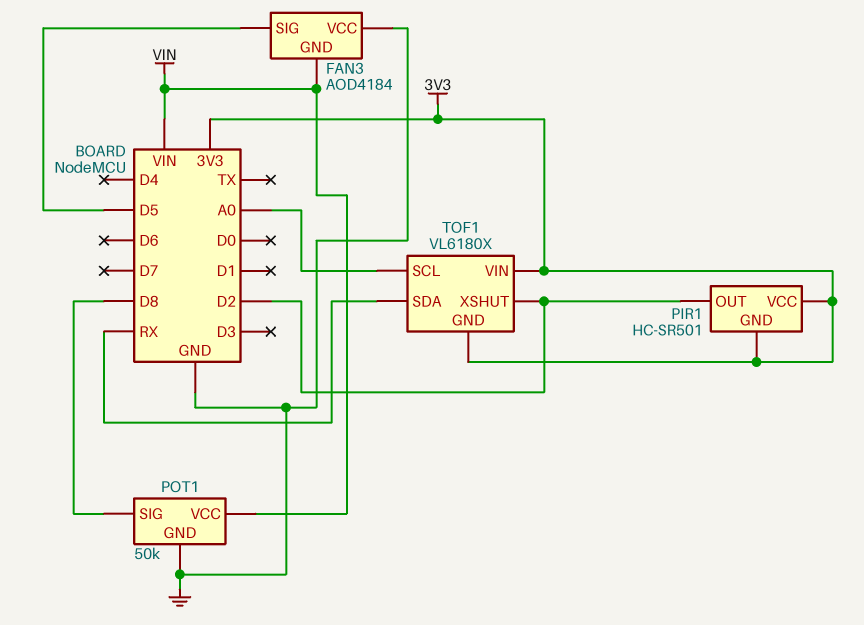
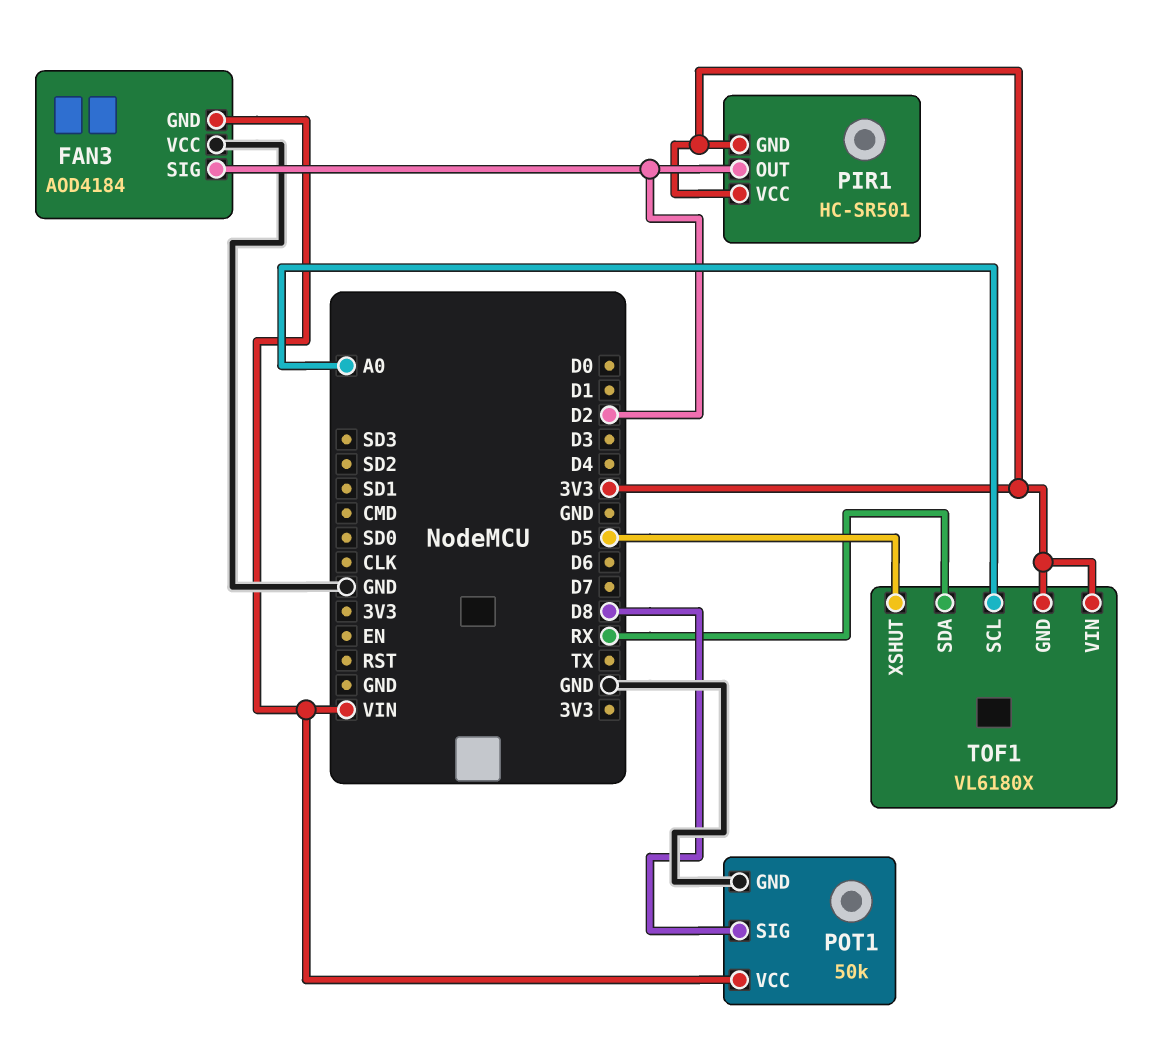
FAN3 pin SIG: D5 -> D2
TOF1 pin XSHUT: D2 -> D5

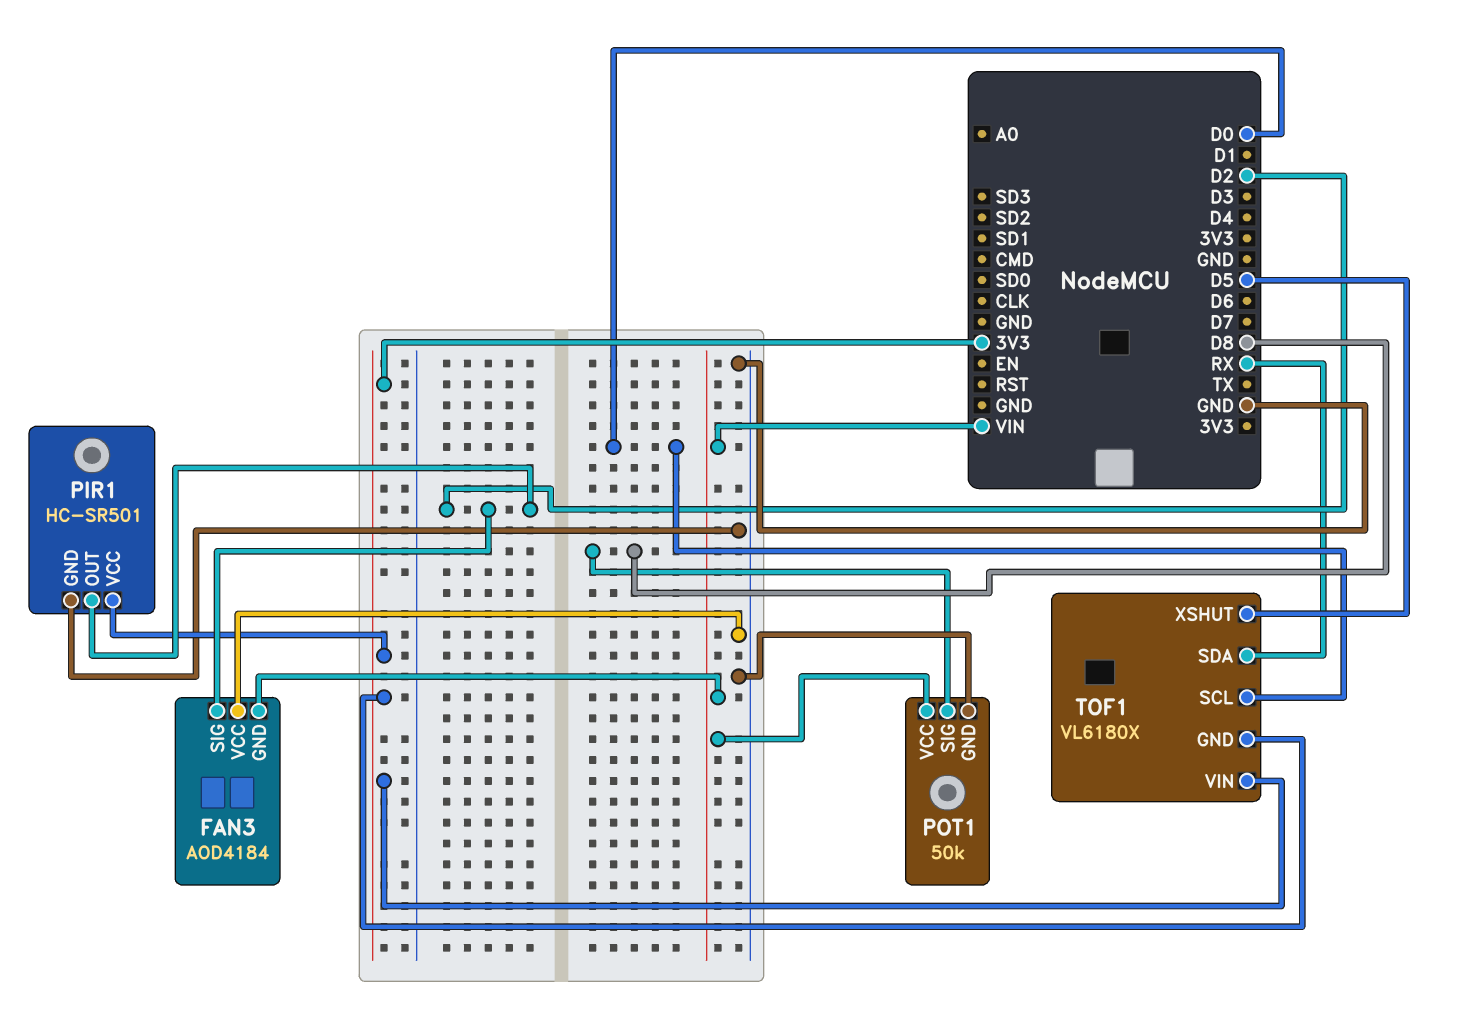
PIR1 pin GND: 3V3 -> GND
TOF1 pin SCL: A0 -> D0

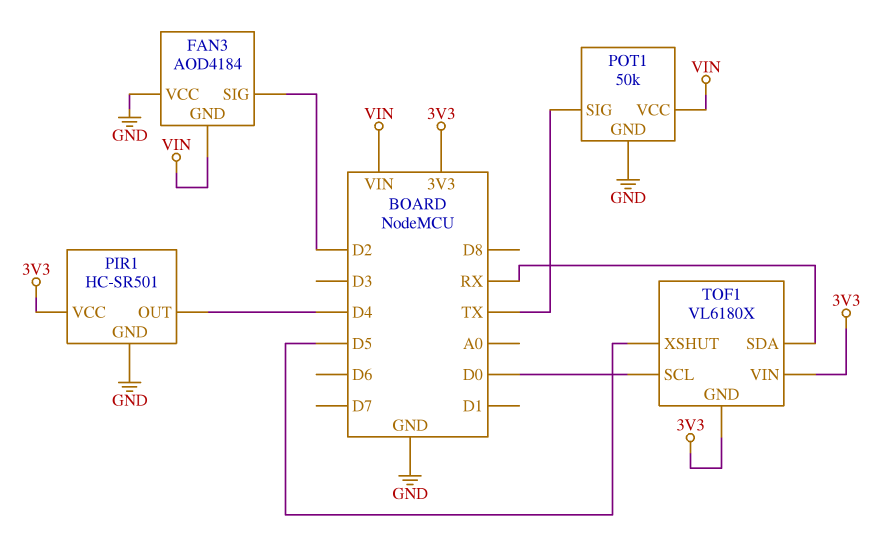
PIR1 pin OUT: D2 -> D4
POT1 pin SIG: D8 -> TX

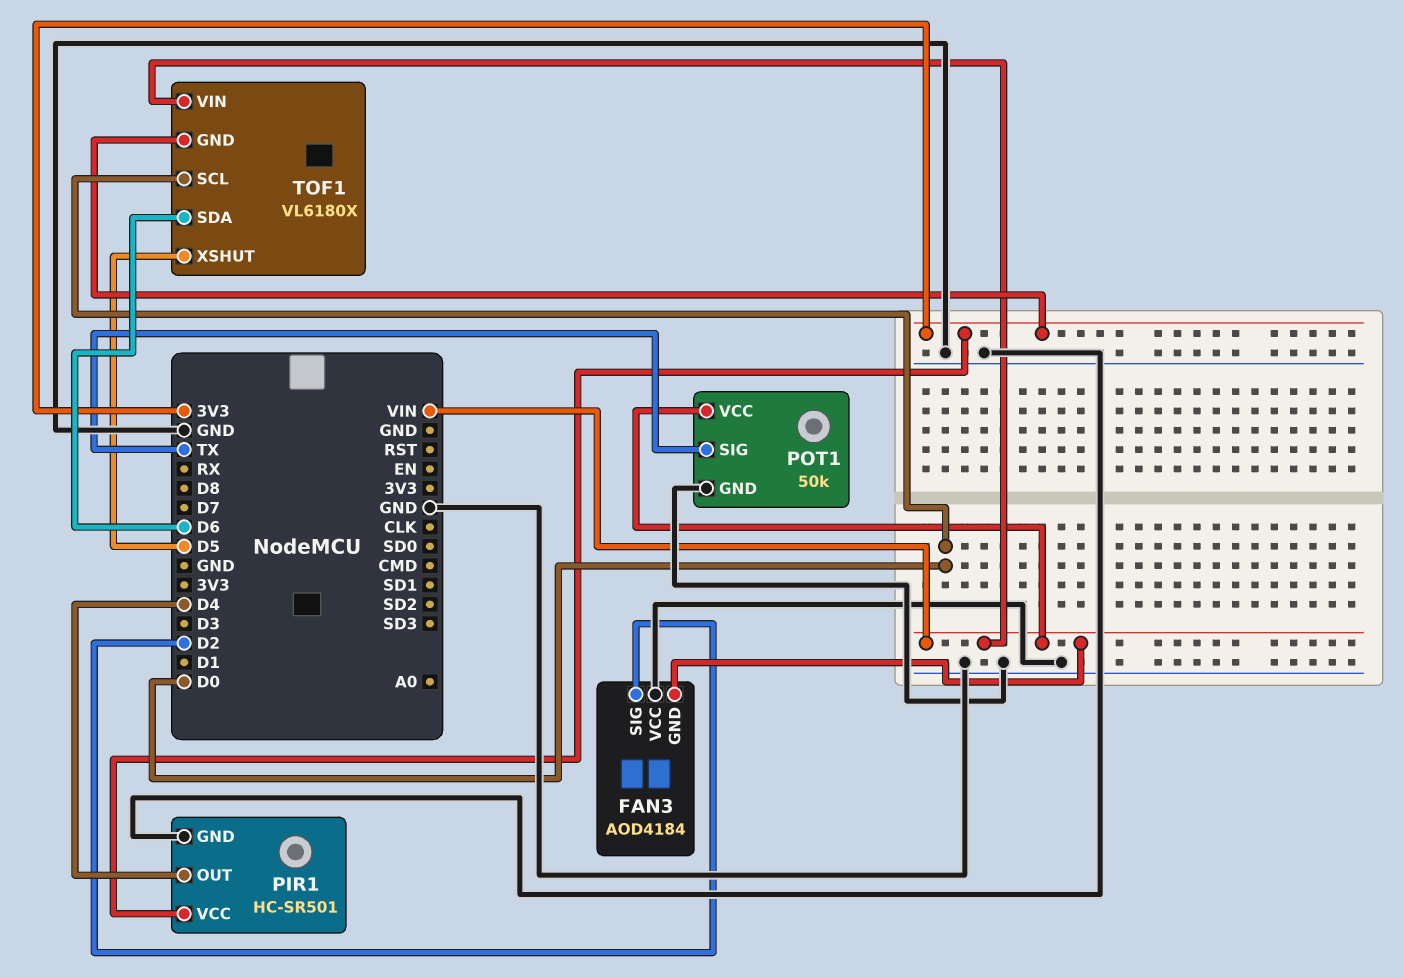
TOF1 pin SDA: RX -> D6
TOF1 pin VIN: 3V3 -> VIN

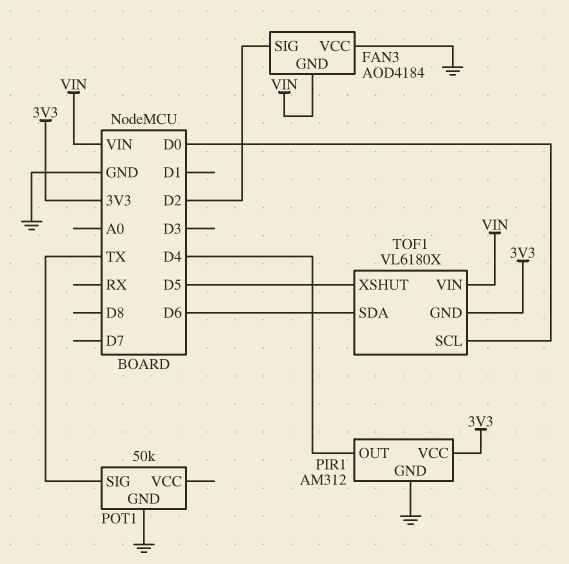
PIR1: HC-SR501 -> AM312
POT1 pin VCC: VIN -> none

